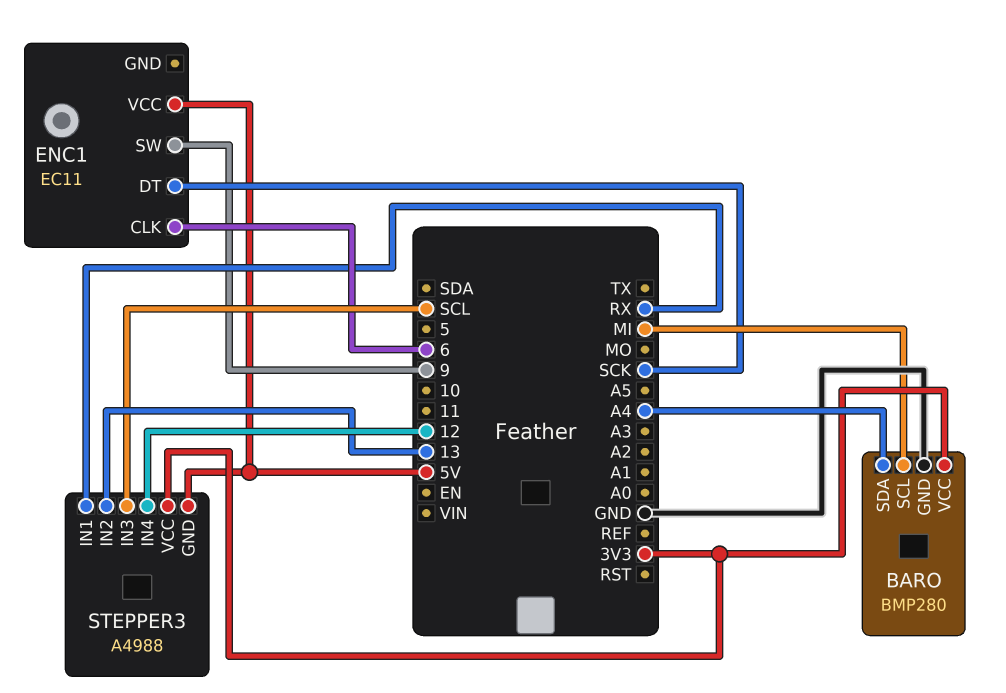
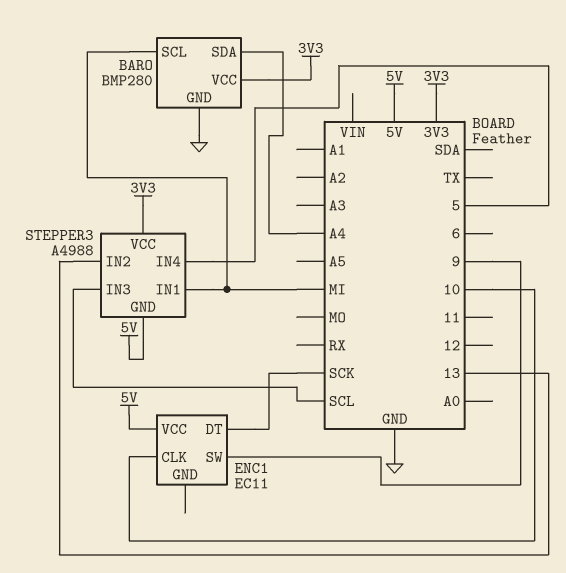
ENC1 pin CLK: 6 -> 10
STEPPER3 pin IN1: RX -> MI
STEPPER3 pin IN4: 12 -> 5

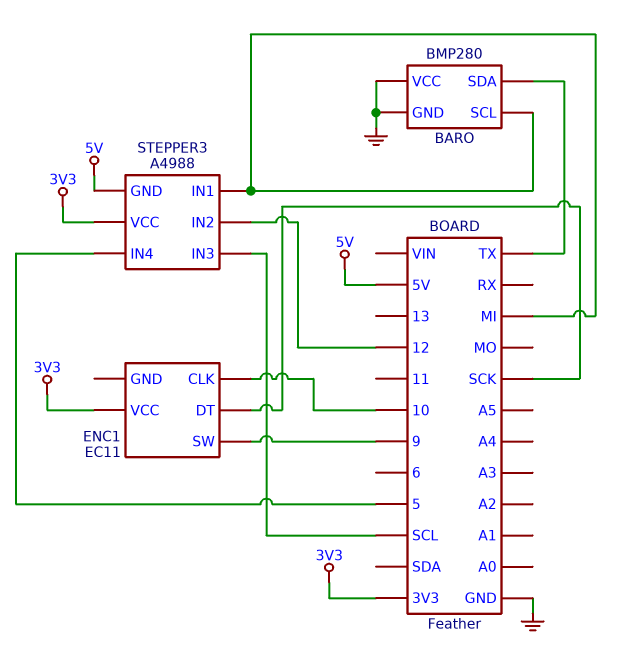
BARO pin SDA: A4 -> TX
BARO pin VCC: 3V3 -> GND
ENC1 pin VCC: 5V -> 3V3
STEPPER3 pin IN2: 13 -> 12

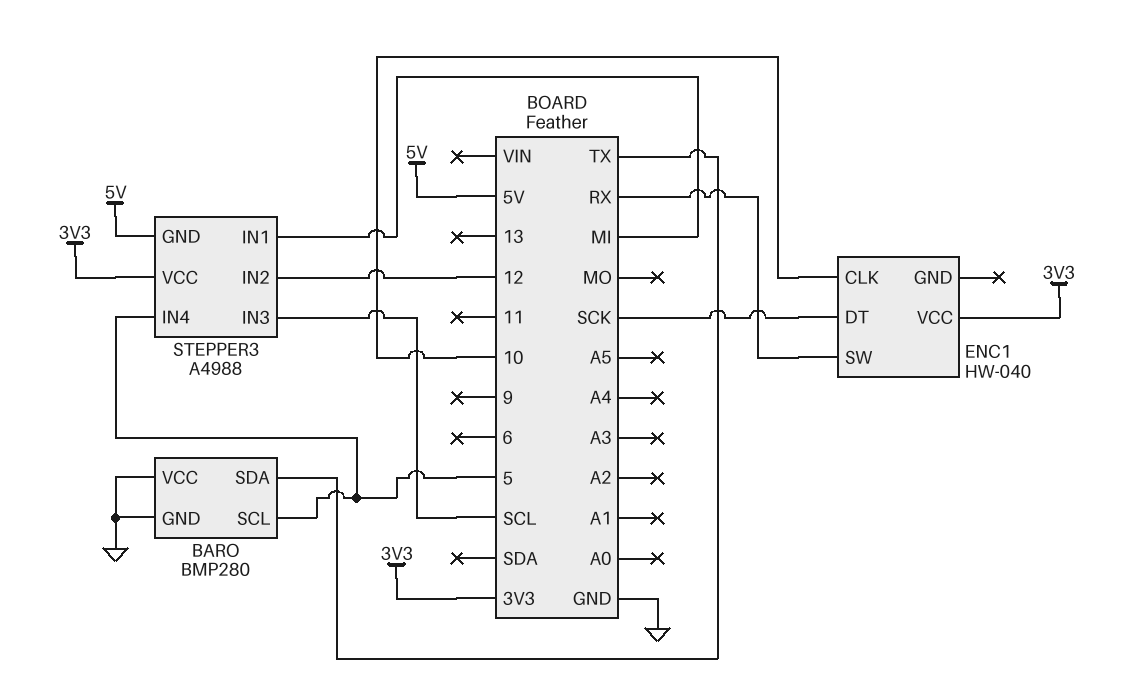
BARO pin SCL: MI -> 5
ENC1: EC11 -> HW-040
ENC1 pin SW: 9 -> RX

